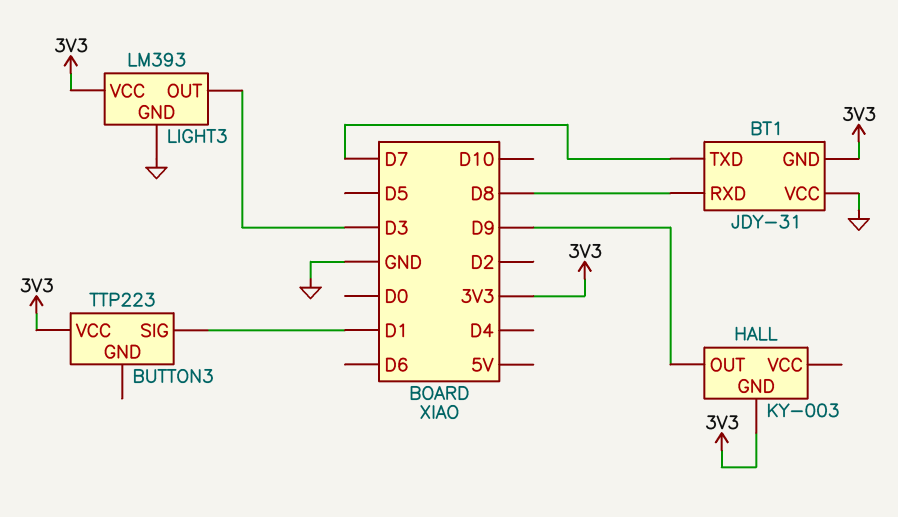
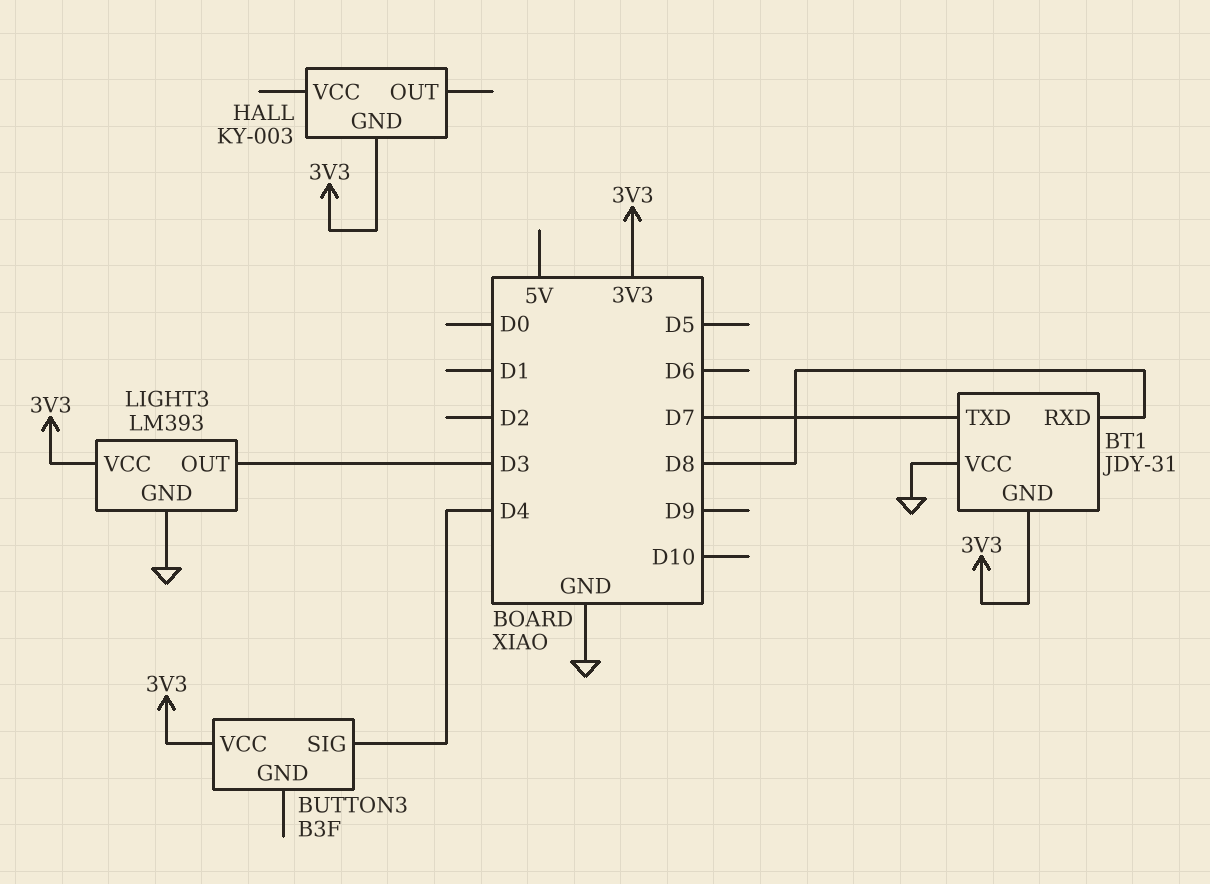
BUTTON3: TTP223 -> B3F
BUTTON3 pin SIG: D1 -> D4
HALL pin OUT: D9 -> none

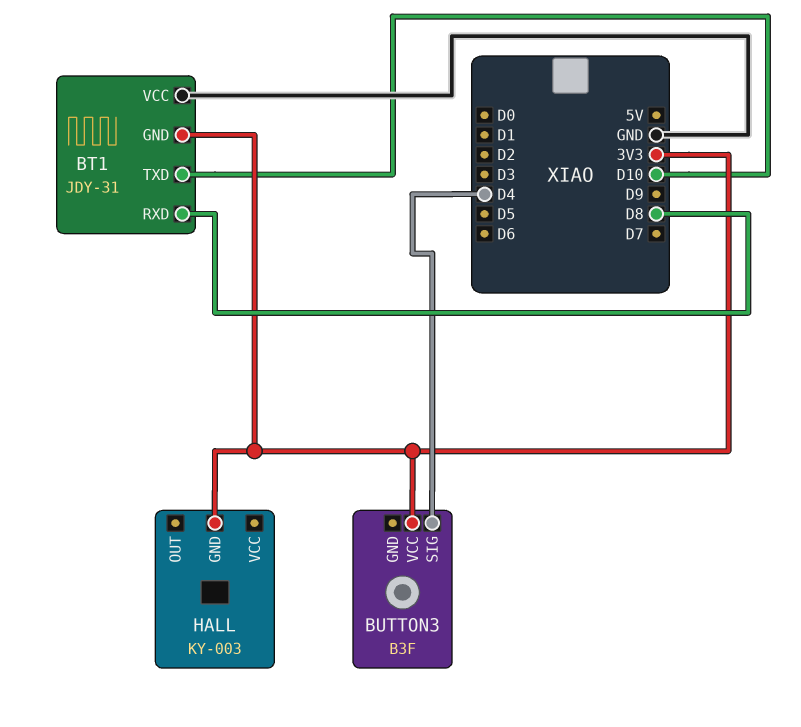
BT1 pin TXD: D7 -> D10
LIGHT3: LM393 -> none
LIGHT3 pin GND: GND -> none
LIGHT3 pin OUT: D3 -> none
LIGHT3 pin VCC: 3V3 -> none

